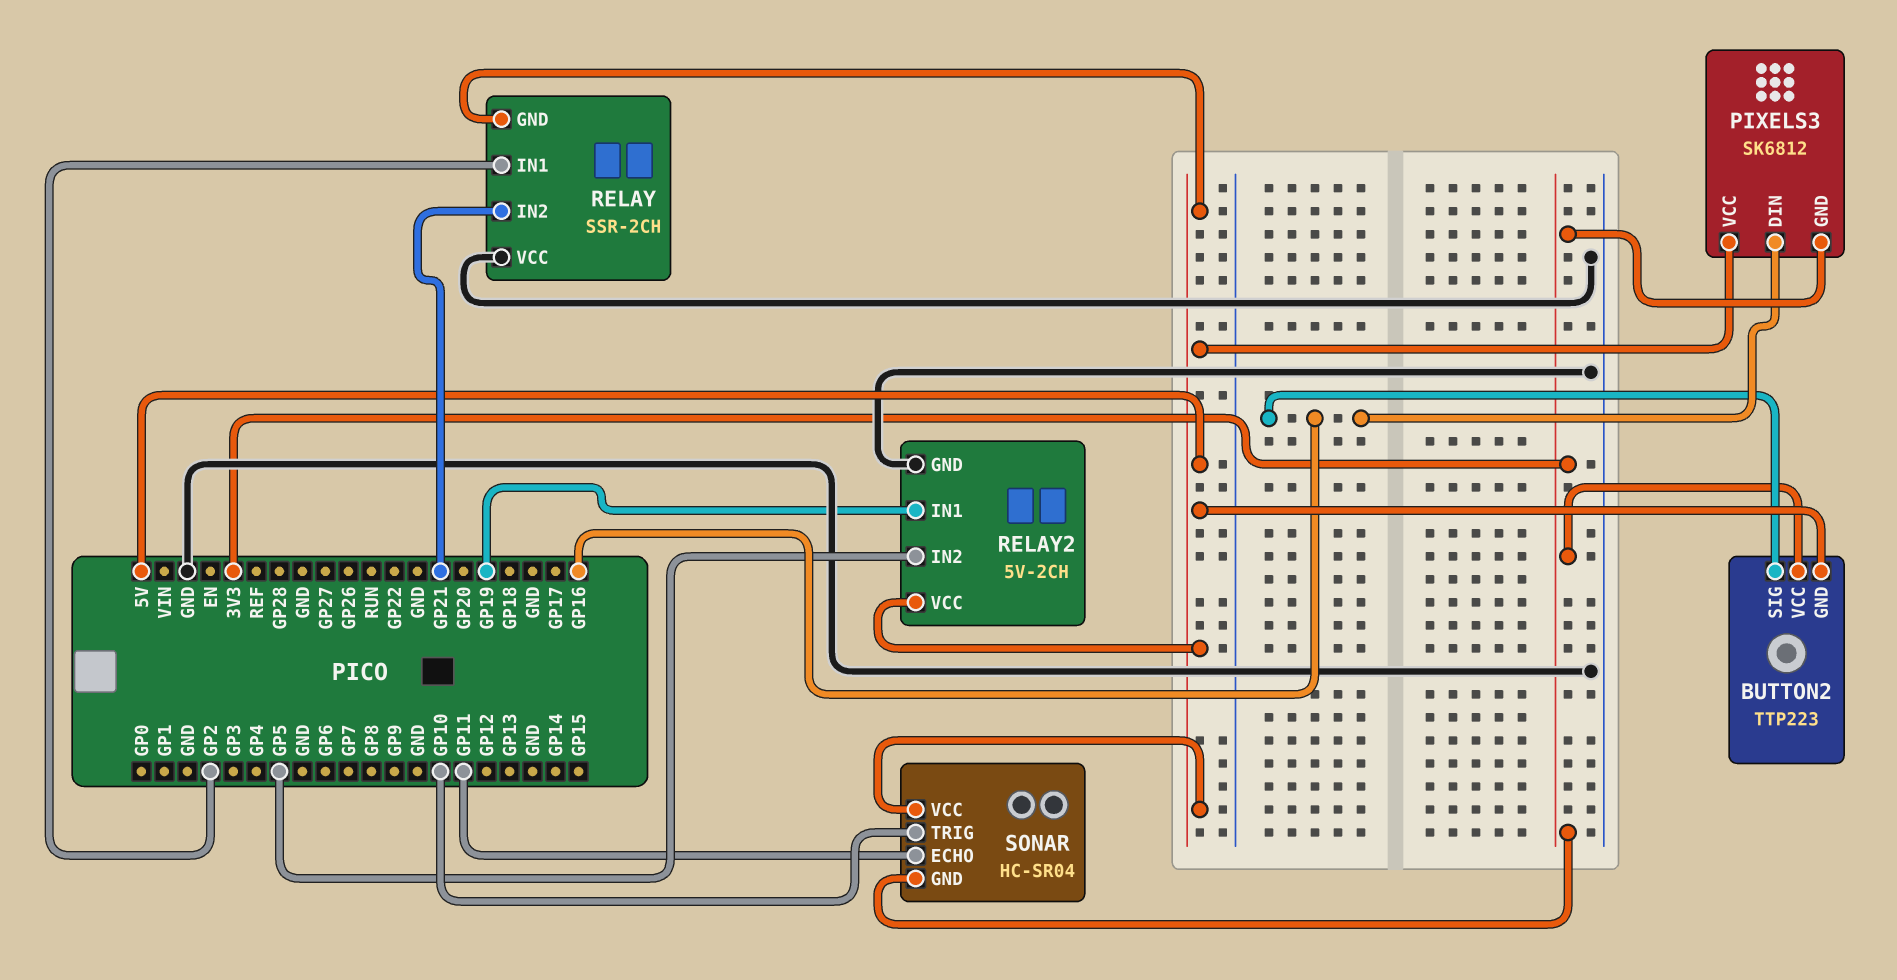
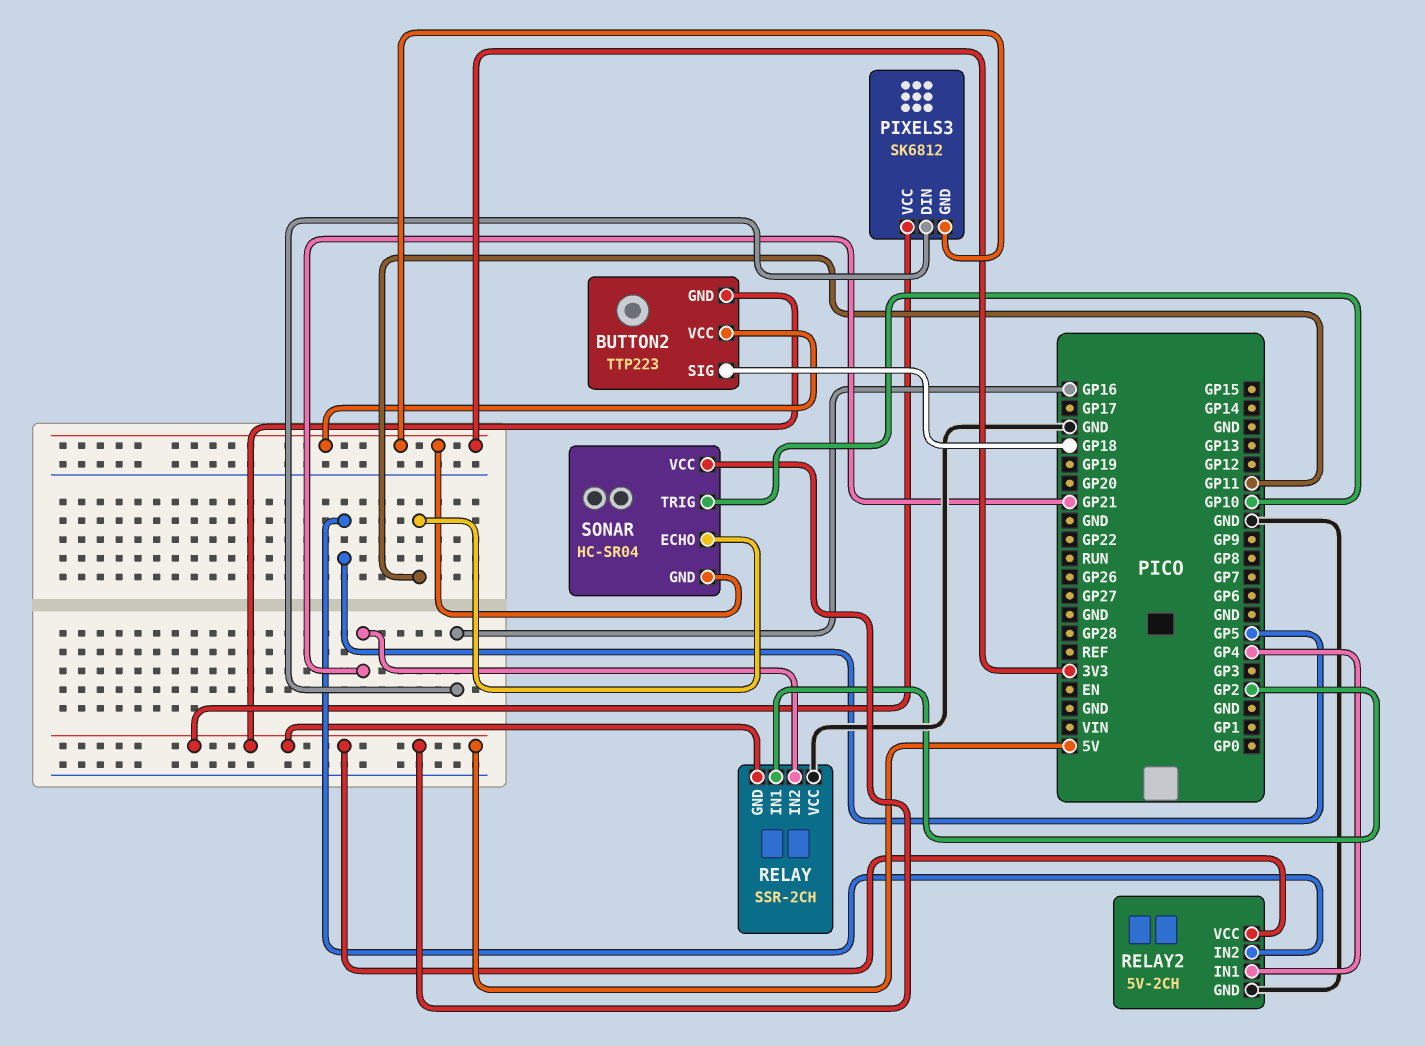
BUTTON2 pin SIG: GP16 -> GP18
RELAY2 pin IN1: GP19 -> GP4

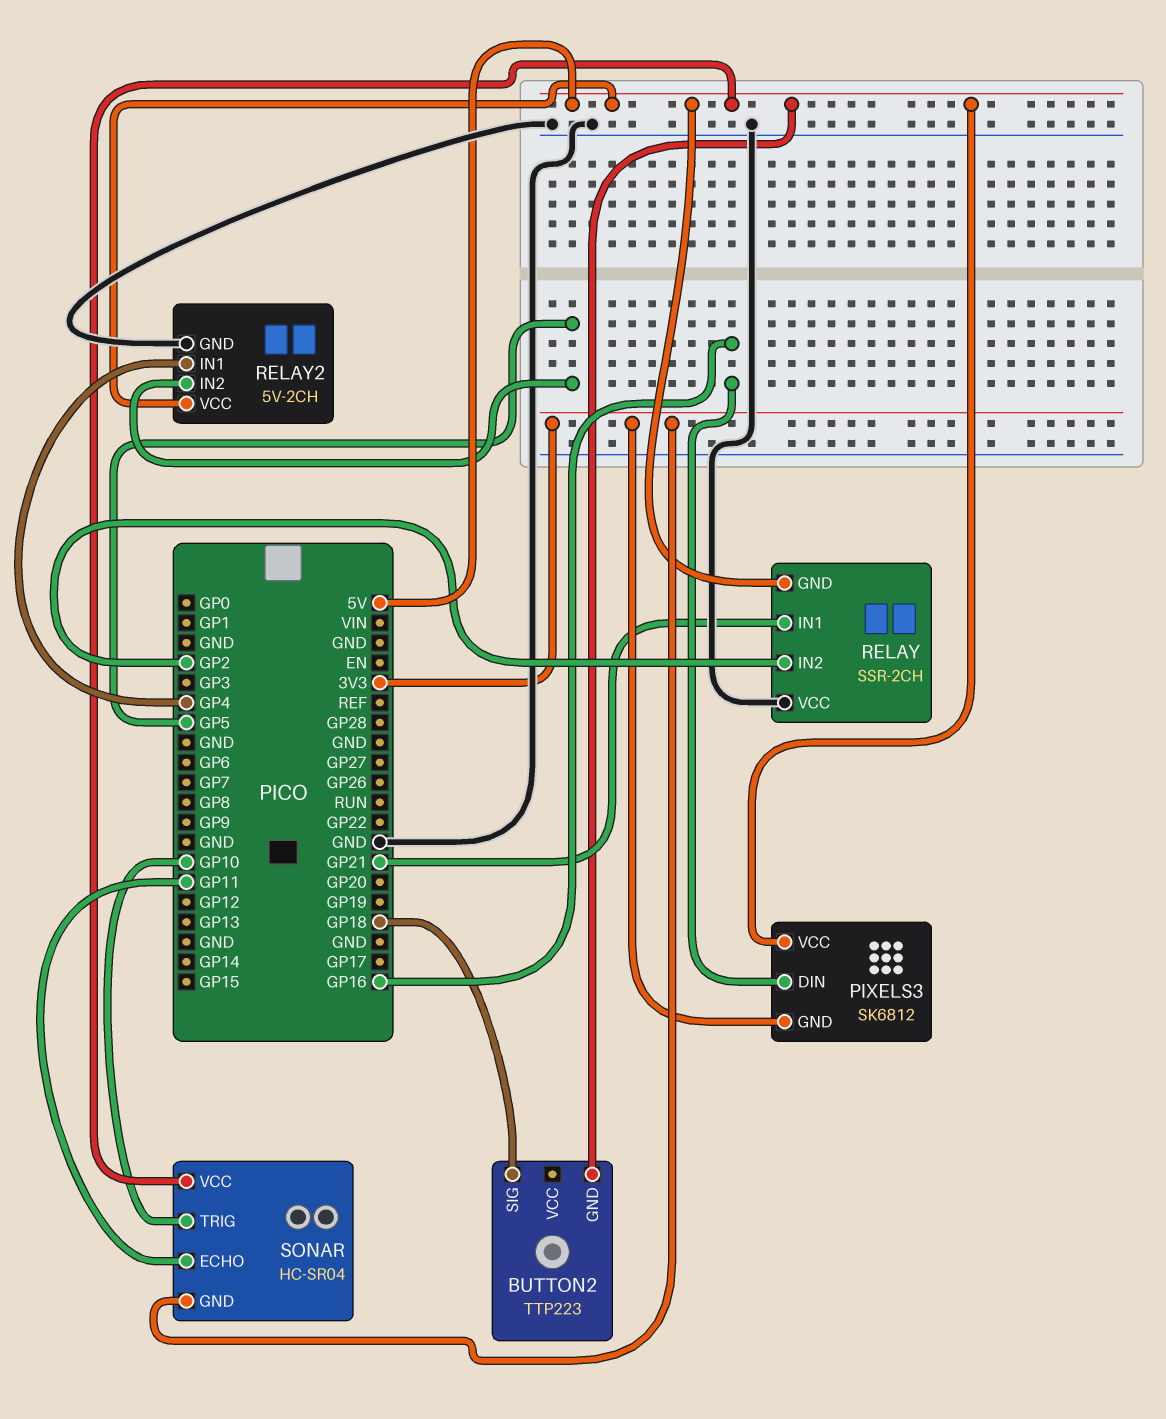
BUTTON2 pin VCC: 3V3 -> none
RELAY pin IN1: GP2 -> GP21
RELAY pin IN2: GP21 -> GP2

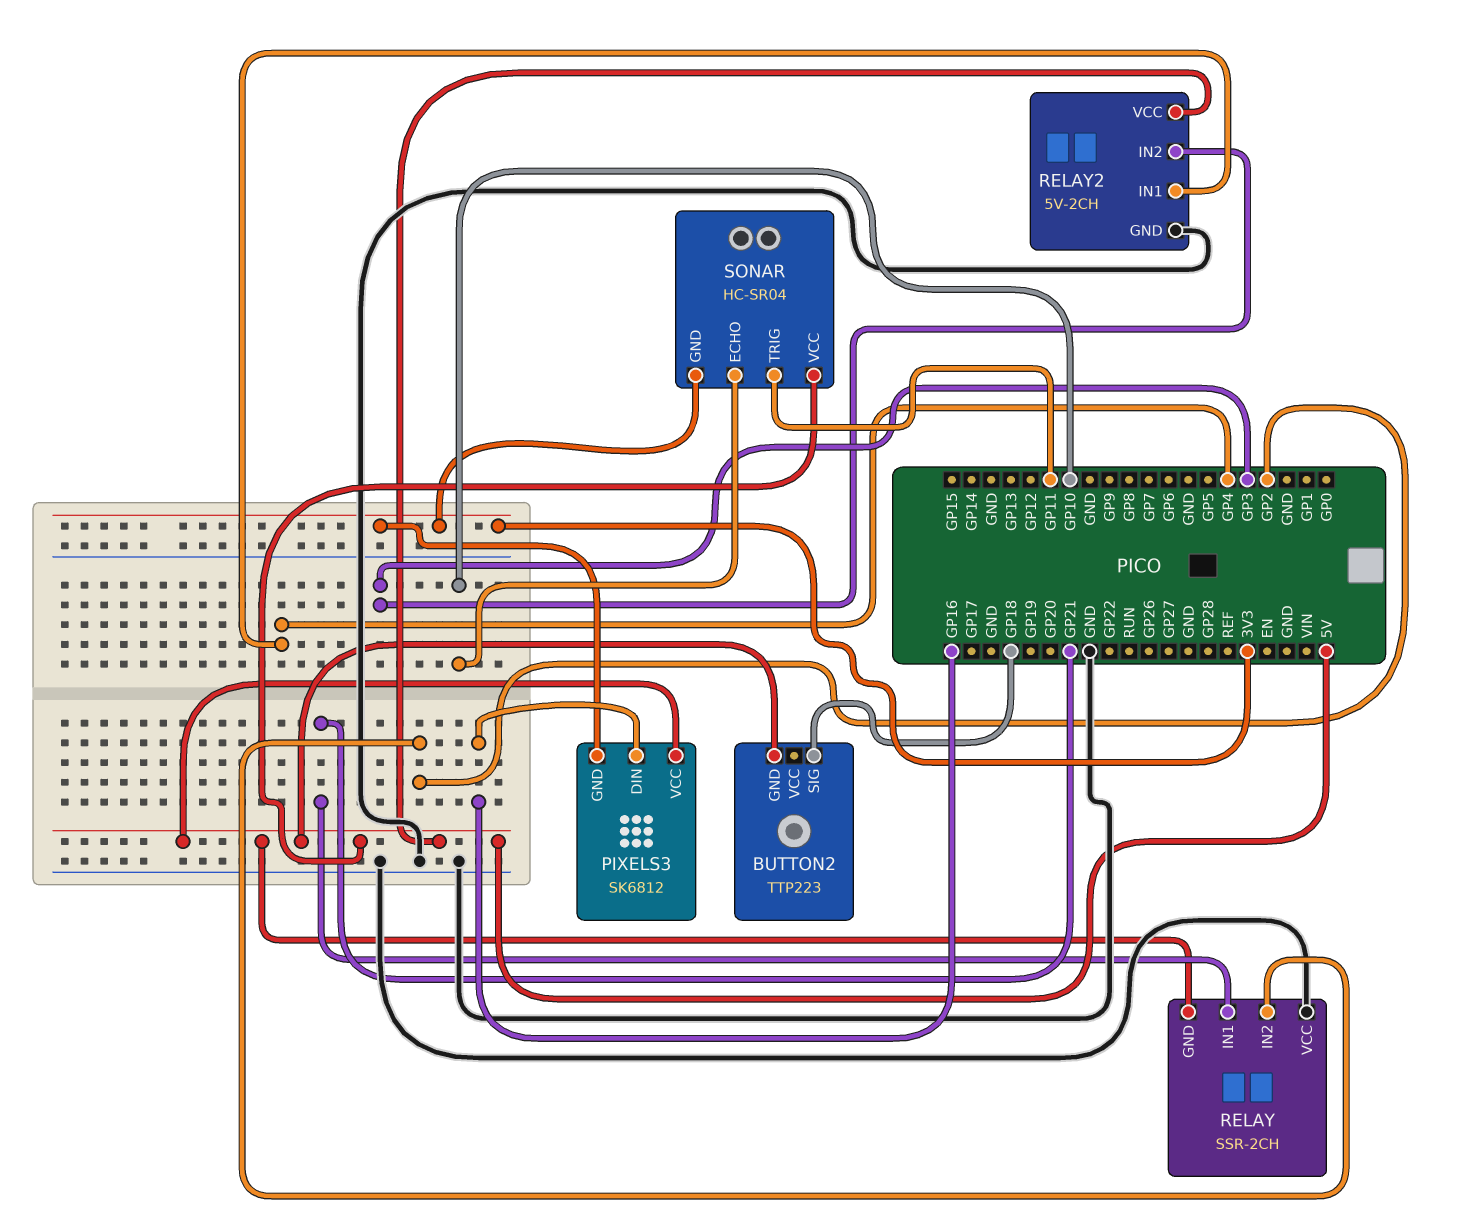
RELAY2 pin IN2: GP5 -> GP3
SONAR pin ECHO: GP11 -> GP10
SONAR pin TRIG: GP10 -> GP11

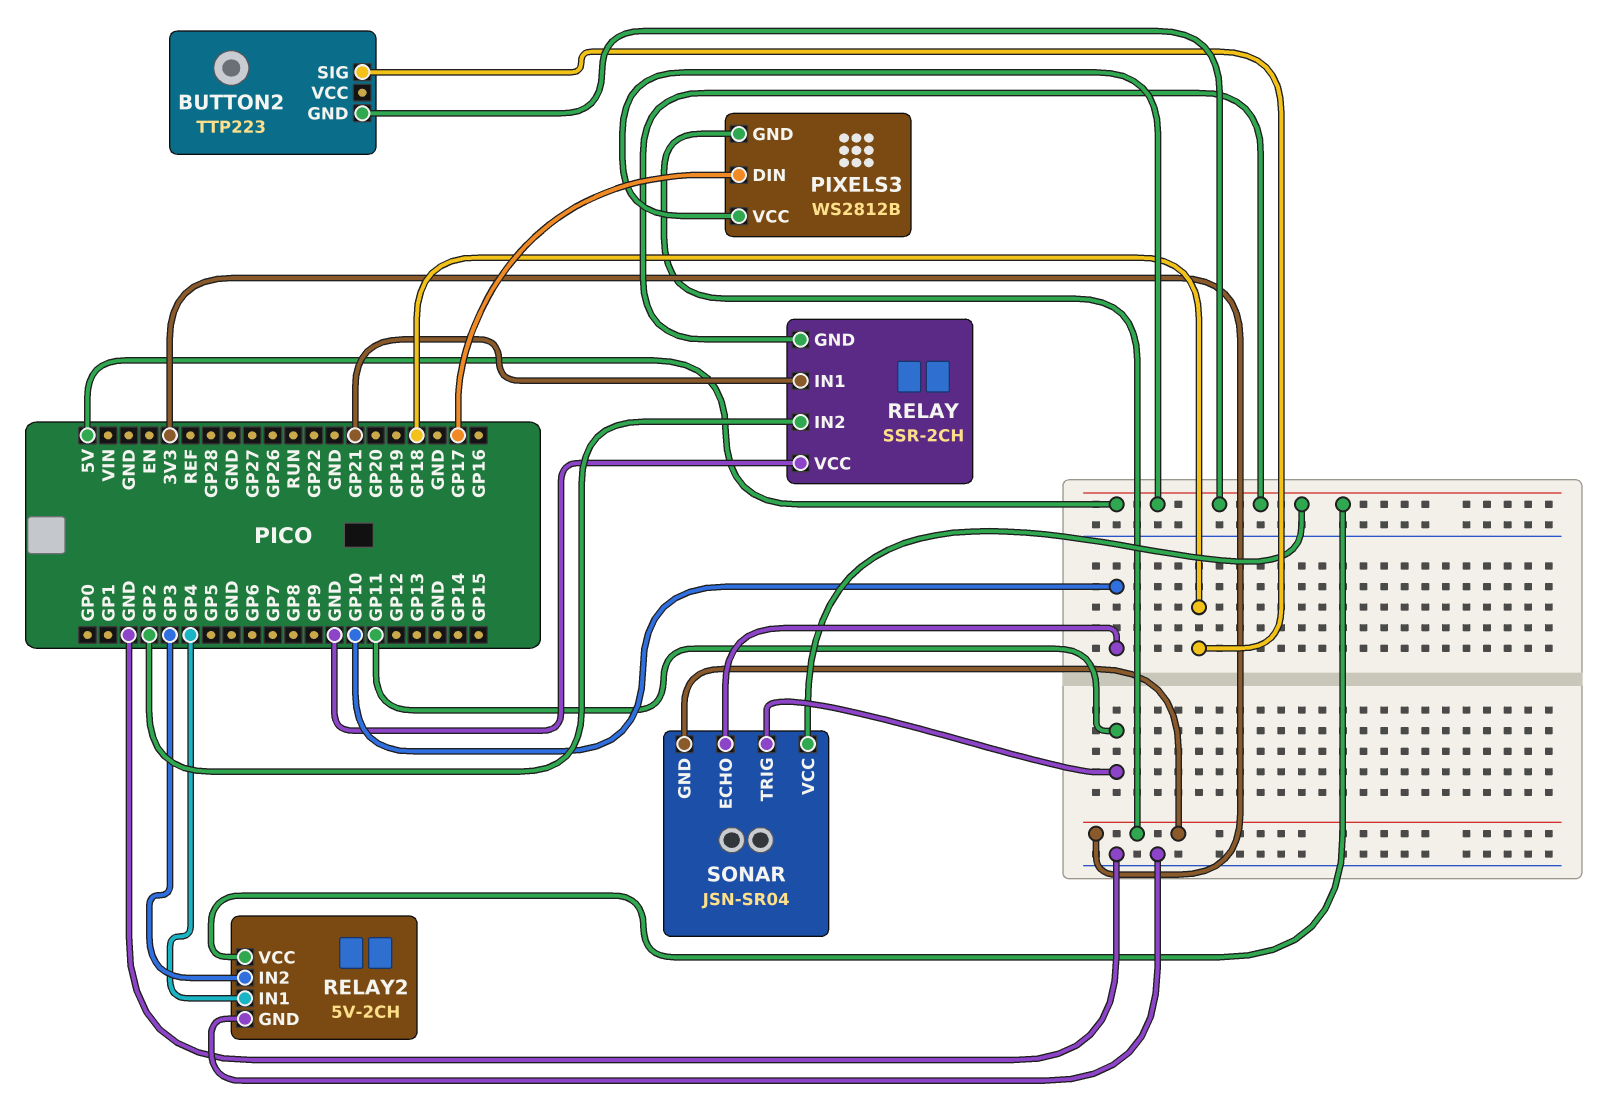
PIXELS3: SK6812 -> WS2812B
PIXELS3 pin DIN: GP16 -> GP17
SONAR: HC-SR04 -> JSN-SR04

